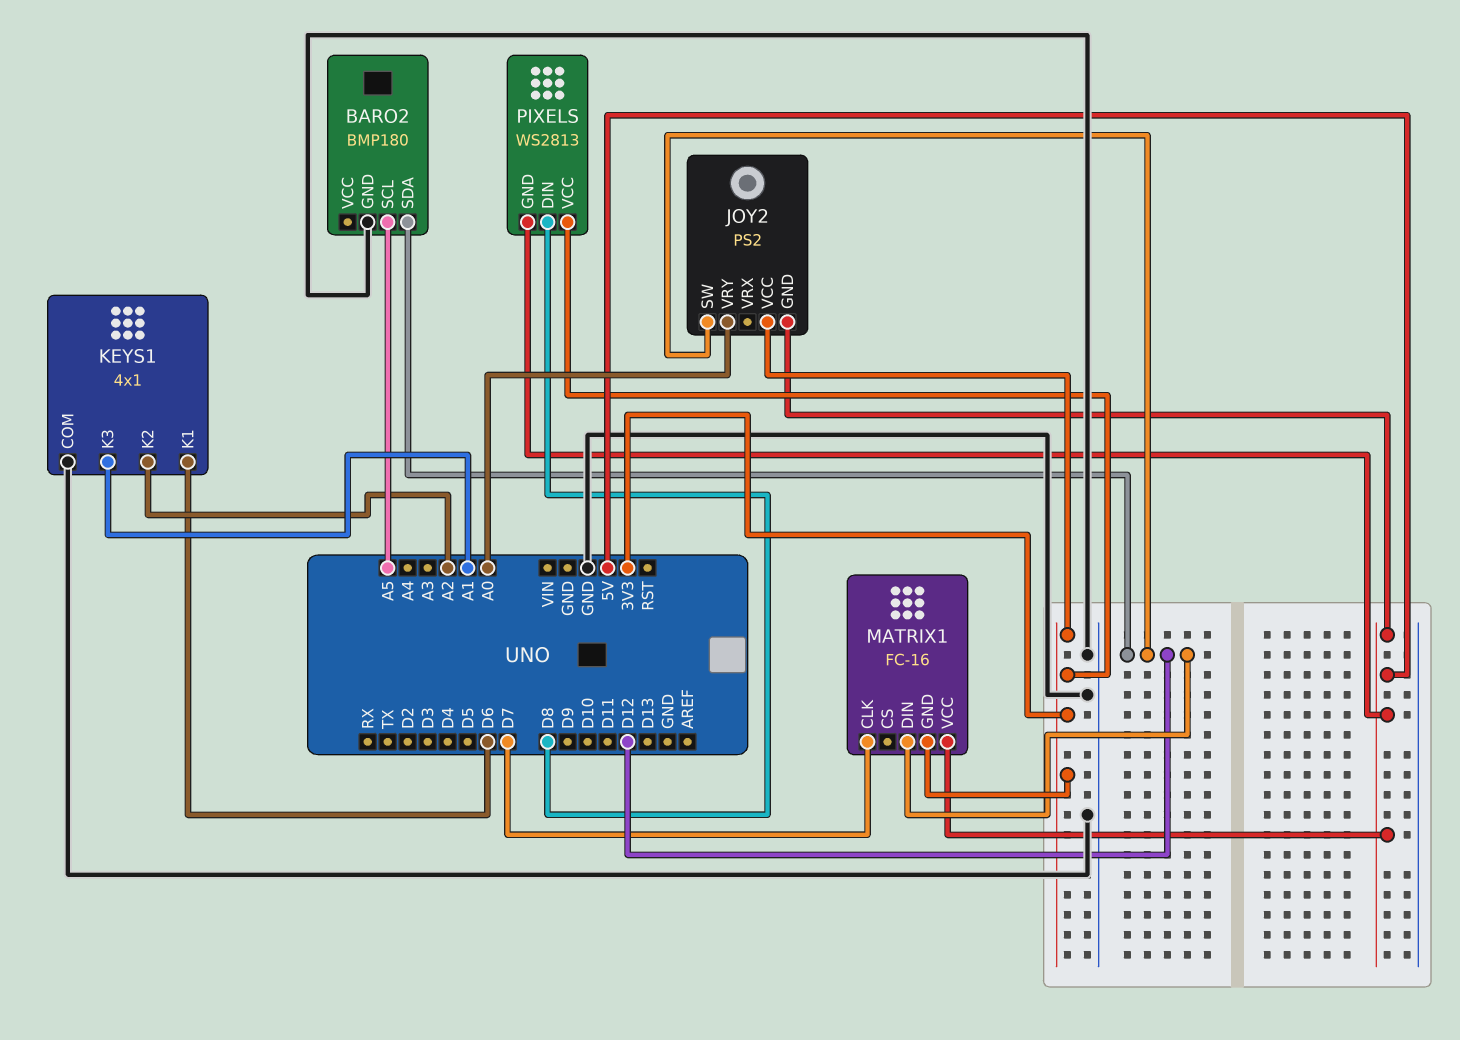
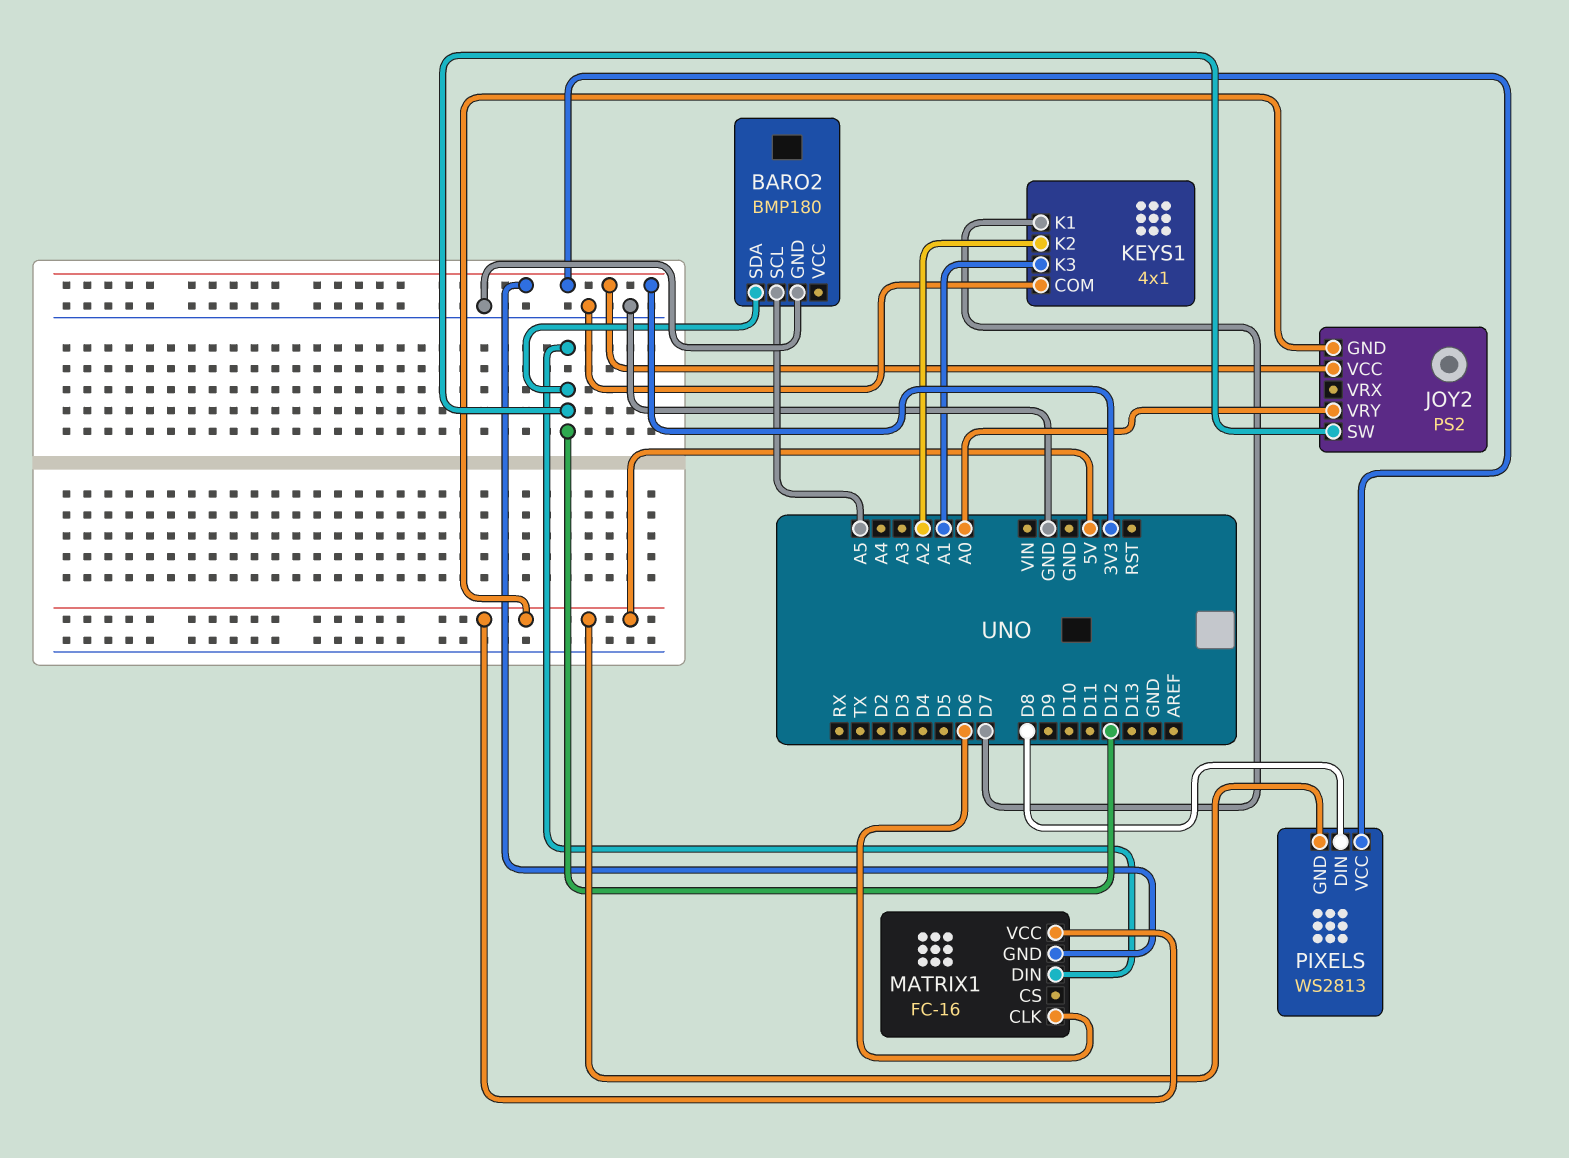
KEYS1 pin K1: D6 -> D7
MATRIX1 pin CLK: D7 -> D6

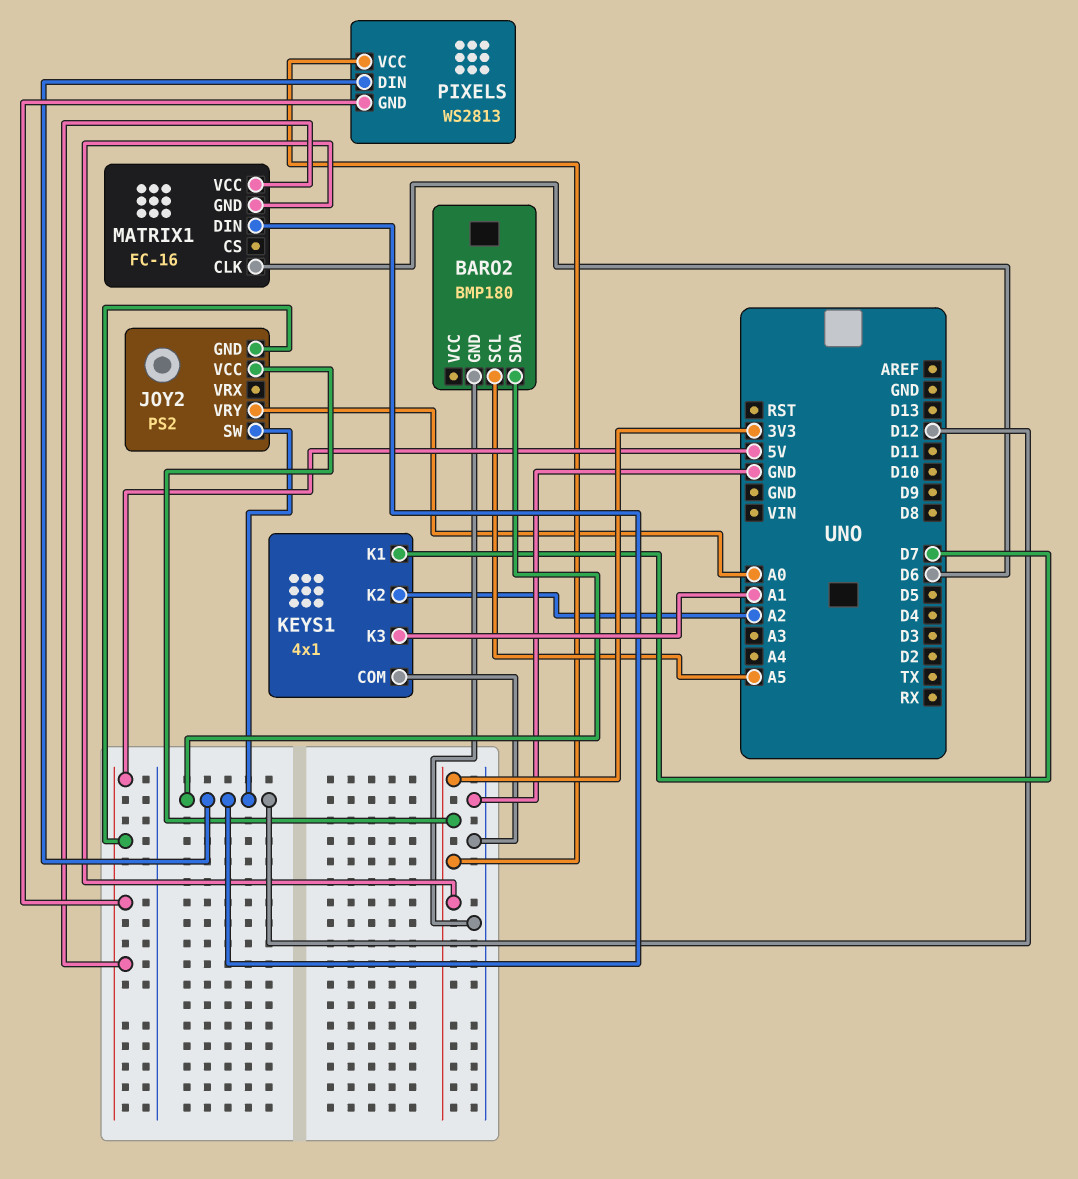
PIXELS pin DIN: D8 -> D12

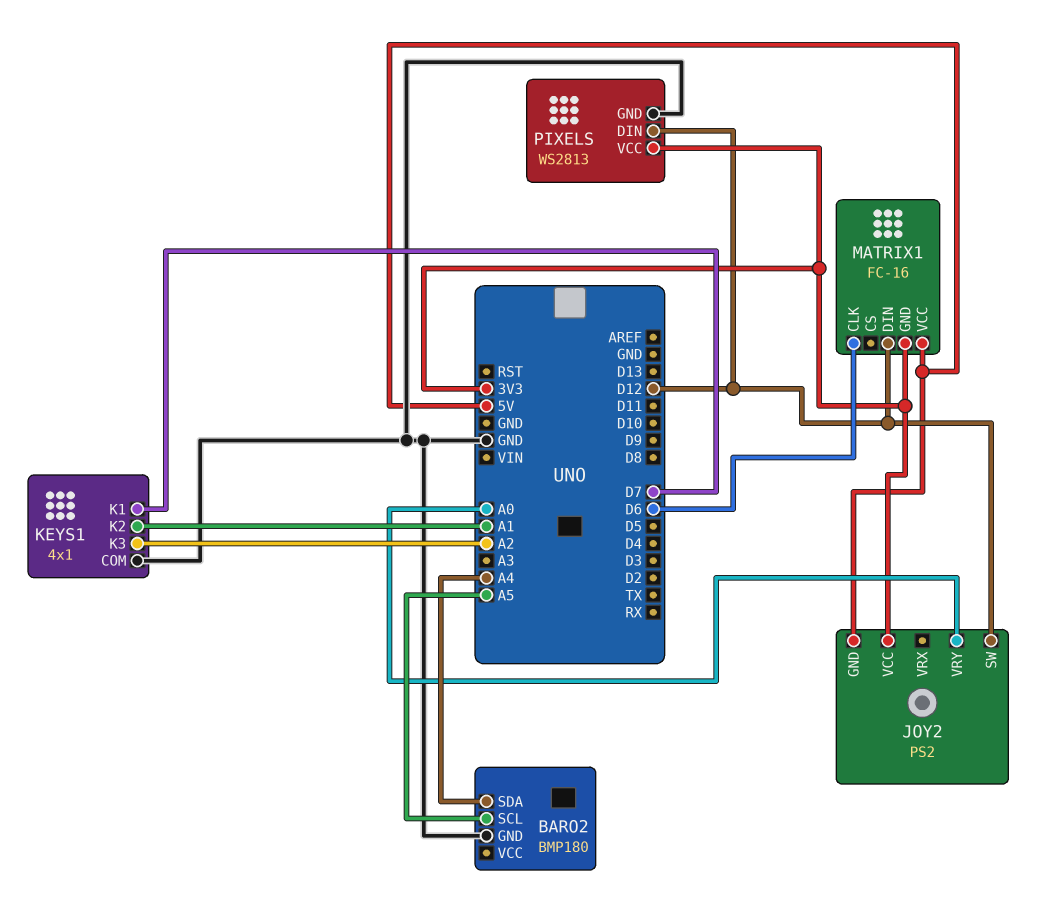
BARO2 pin SDA: D12 -> A4
KEYS1 pin K2: A2 -> A1
KEYS1 pin K3: A1 -> A2
PIXELS pin GND: 5V -> GND

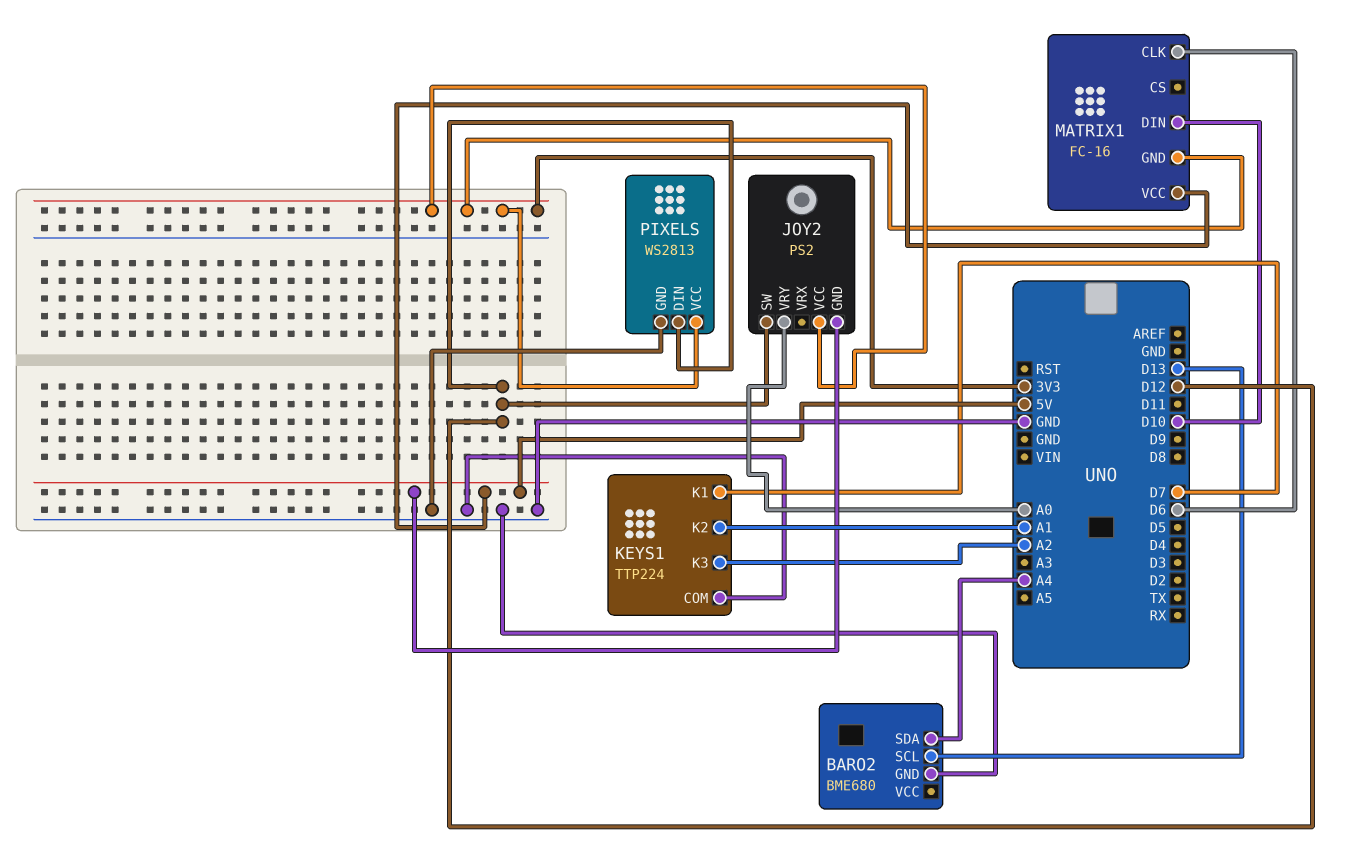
BARO2: BMP180 -> BME680
BARO2 pin SCL: A5 -> D13
KEYS1: 4x1 -> TTP224
MATRIX1 pin DIN: D12 -> D10

